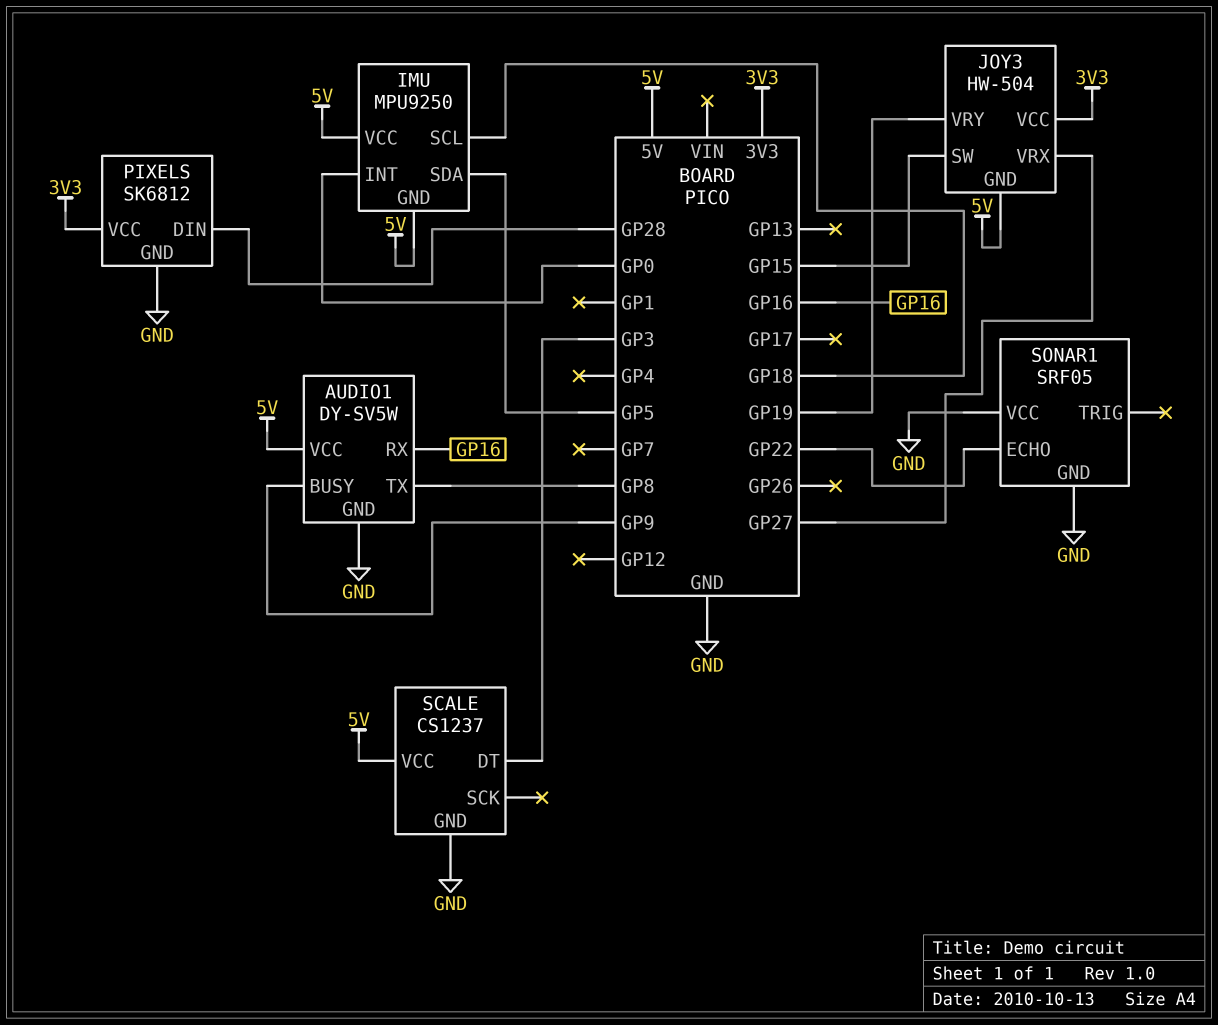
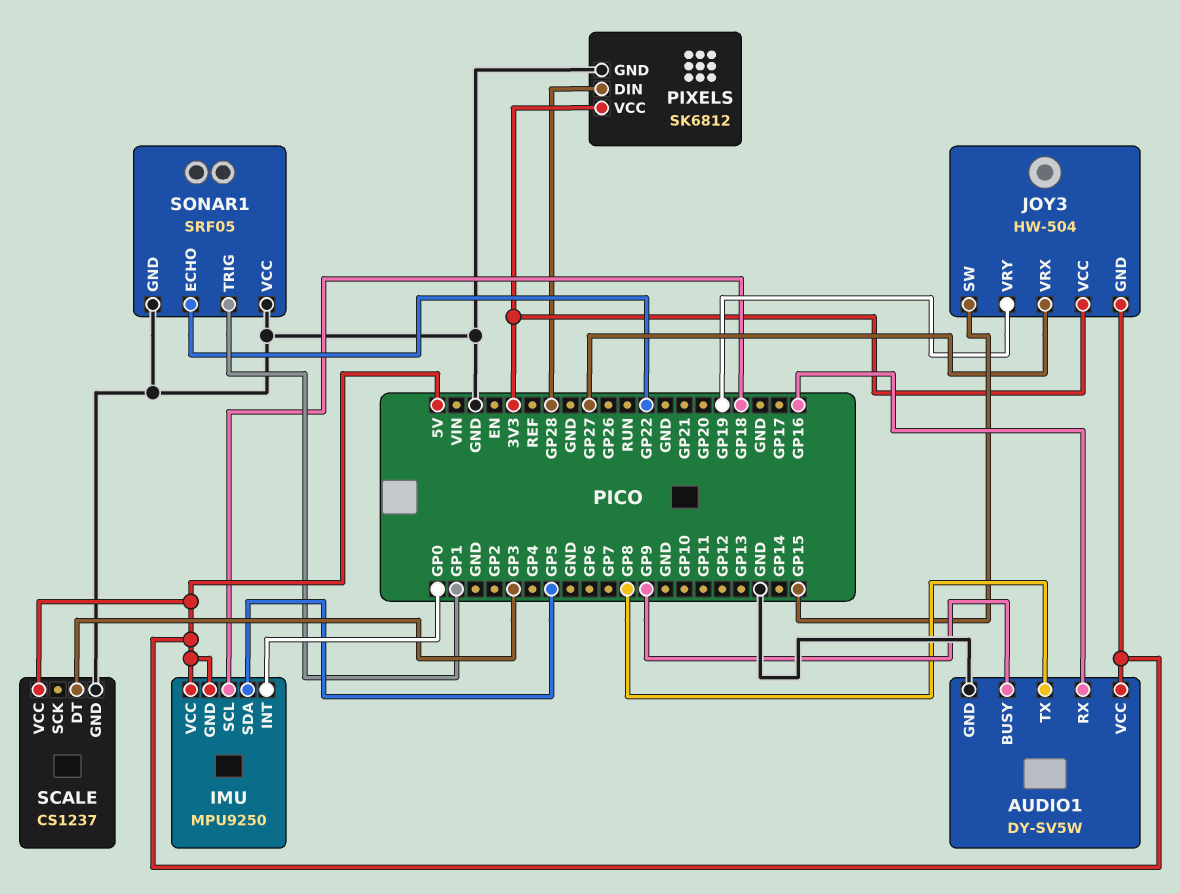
SONAR1 pin TRIG: none -> GP1

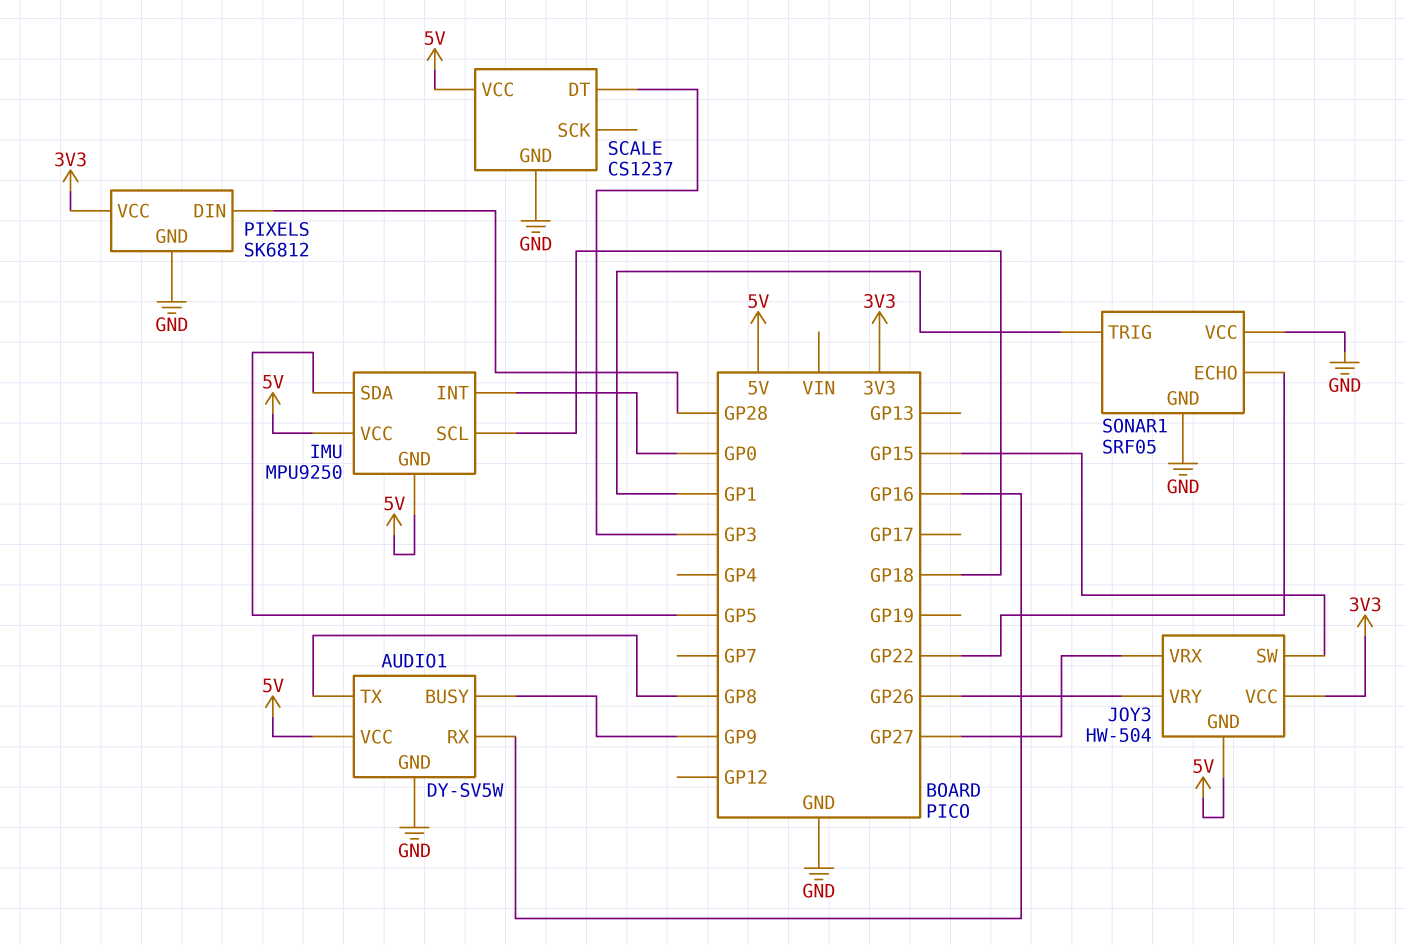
JOY3 pin VRY: GP19 -> GP26

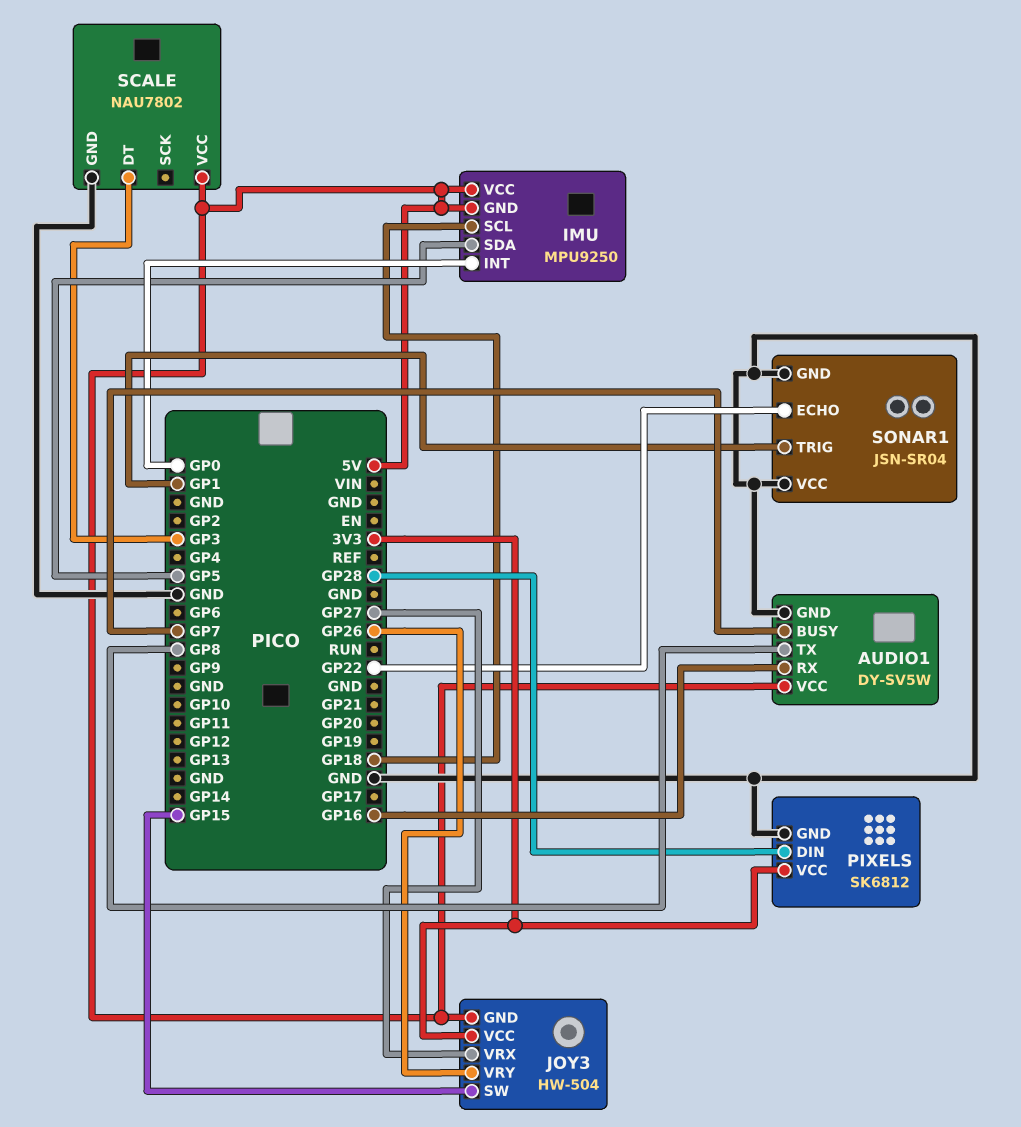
AUDIO1 pin BUSY: GP9 -> GP7
SCALE: CS1237 -> NAU7802
SONAR1: SRF05 -> JSN-SR04

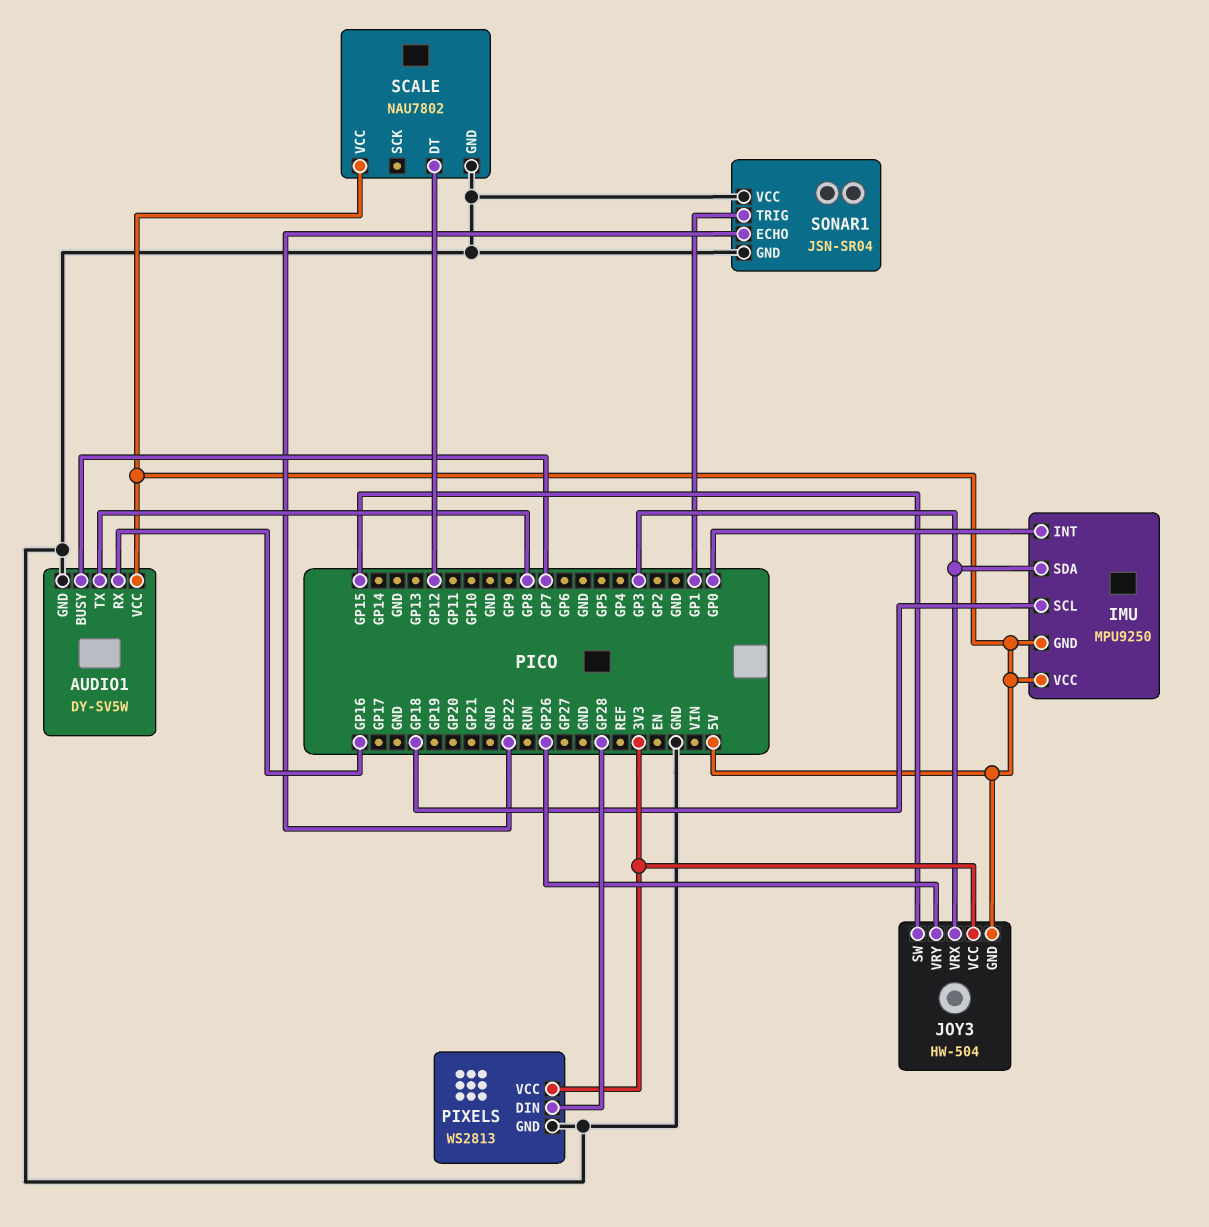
IMU pin SDA: GP5 -> GP3
JOY3 pin VRX: GP27 -> GP3
PIXELS: SK6812 -> WS2813
SCALE pin DT: GP3 -> GP12

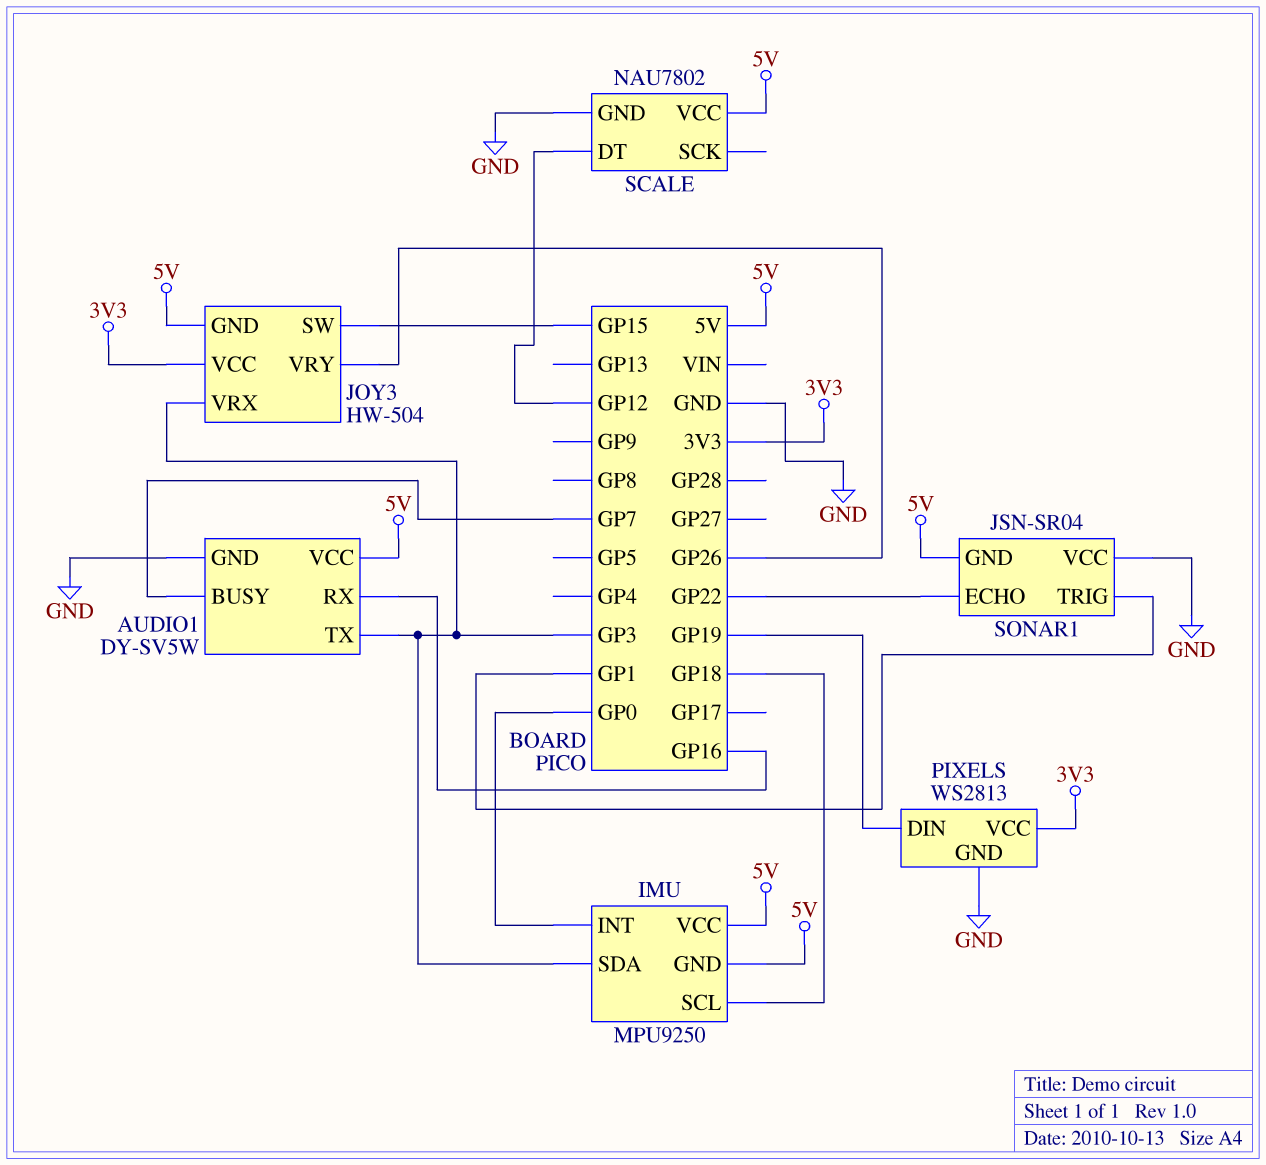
AUDIO1 pin TX: GP8 -> GP3
PIXELS pin DIN: GP28 -> GP19
SONAR1 pin GND: GND -> 5V

